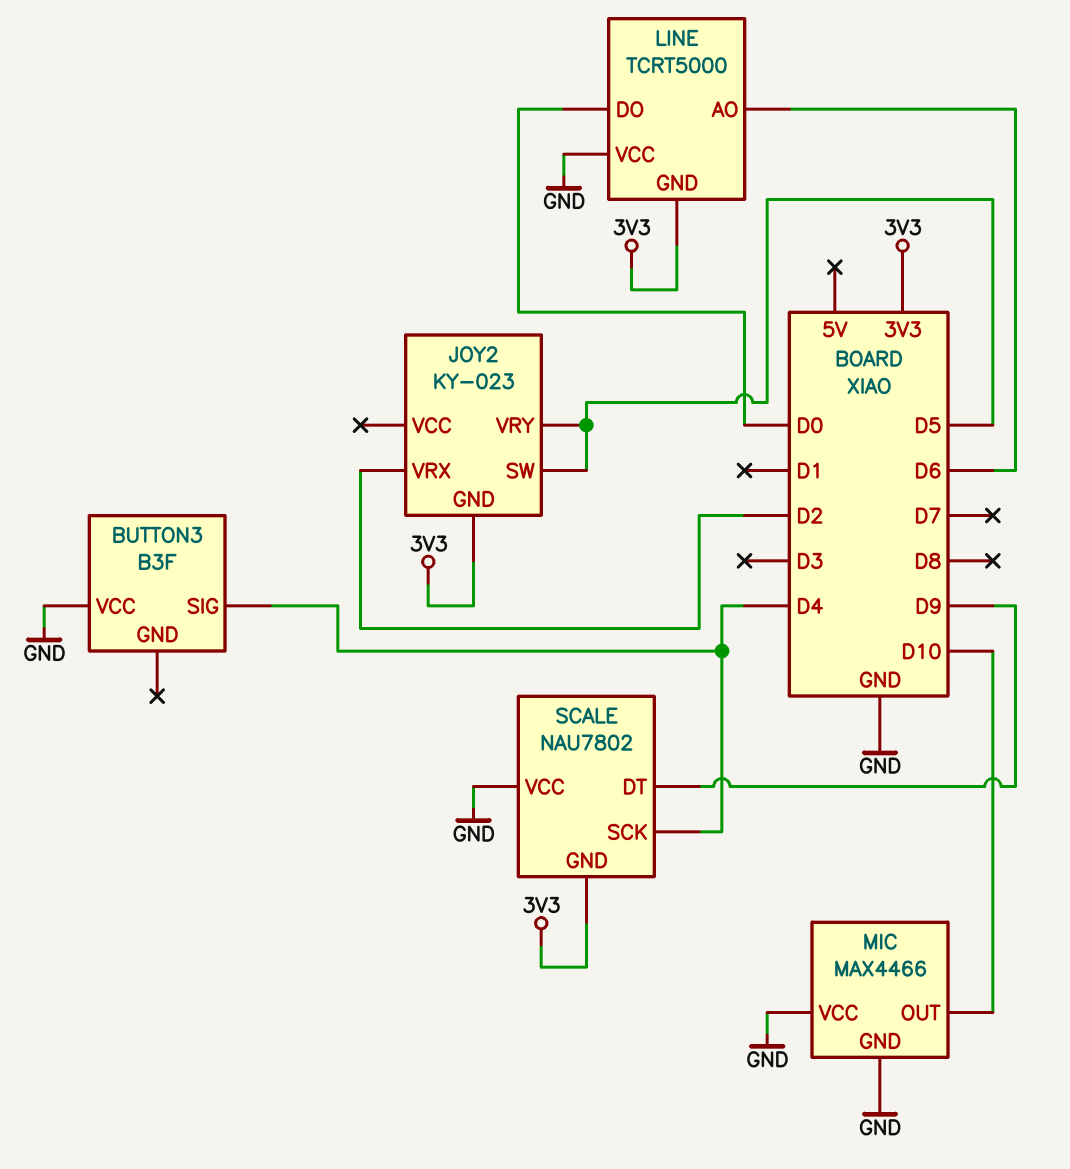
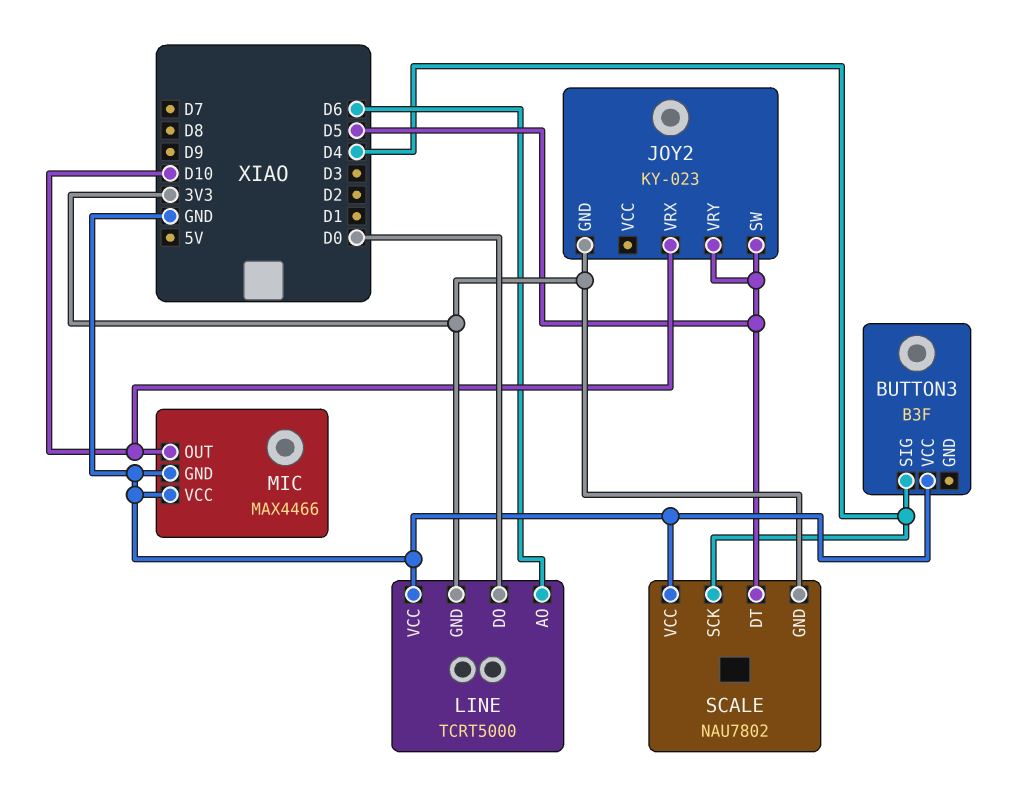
JOY2 pin VRX: D2 -> D10
SCALE pin DT: D9 -> D5

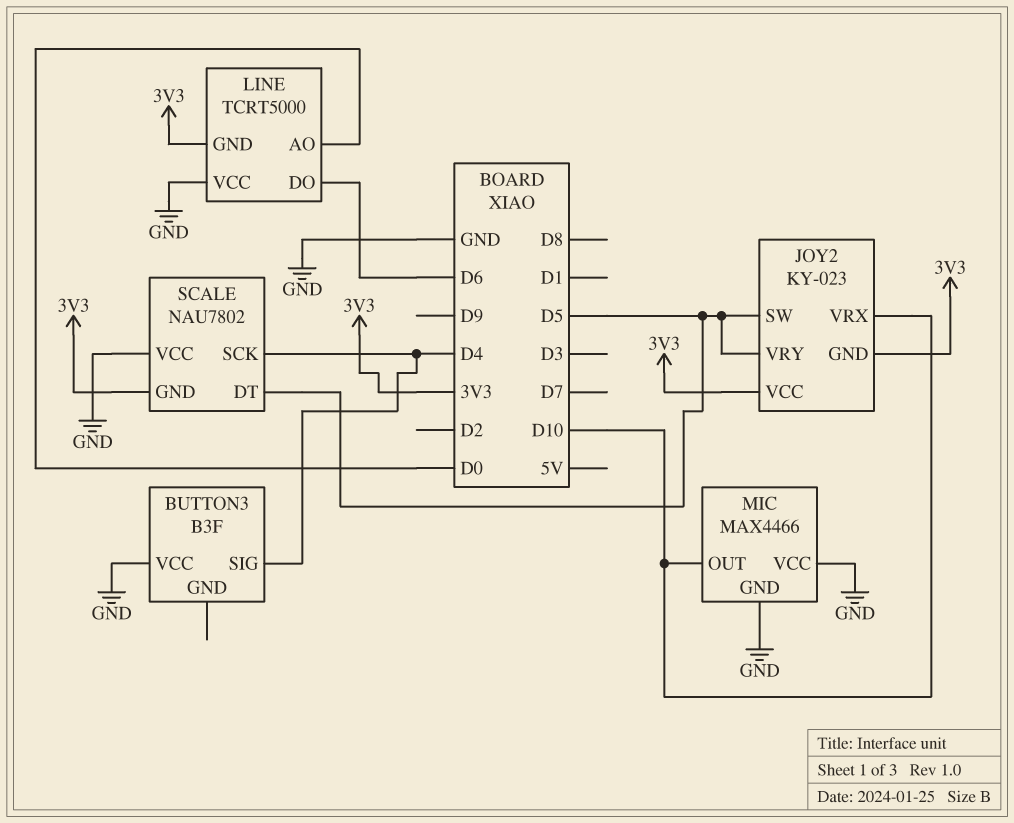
JOY2 pin VCC: none -> 3V3
LINE pin AO: D6 -> D0
LINE pin DO: D0 -> D6

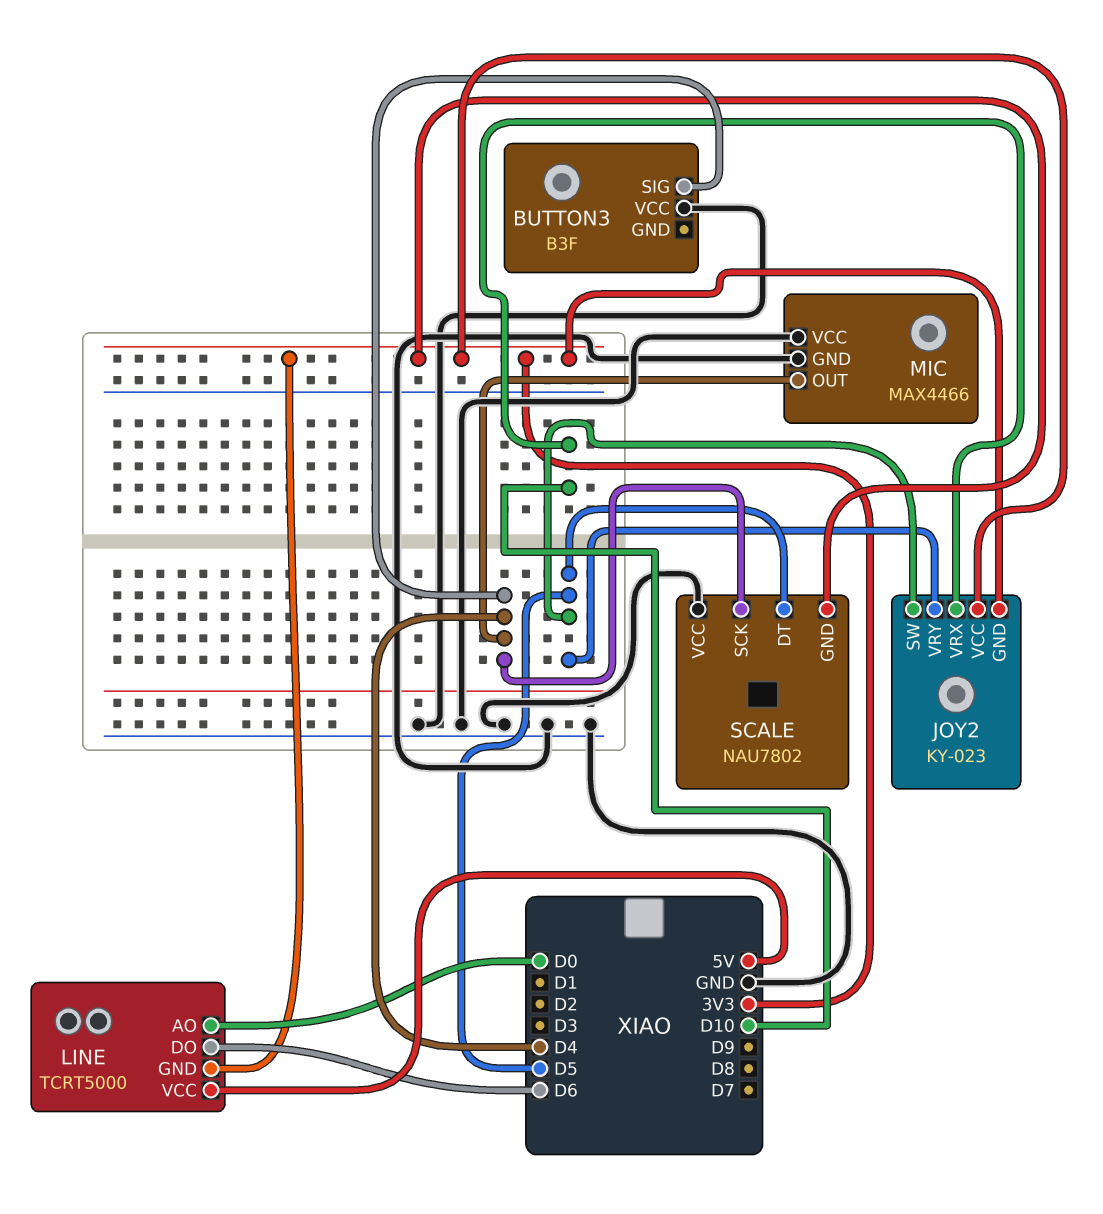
LINE pin VCC: GND -> 5V
MIC pin OUT: D10 -> D4

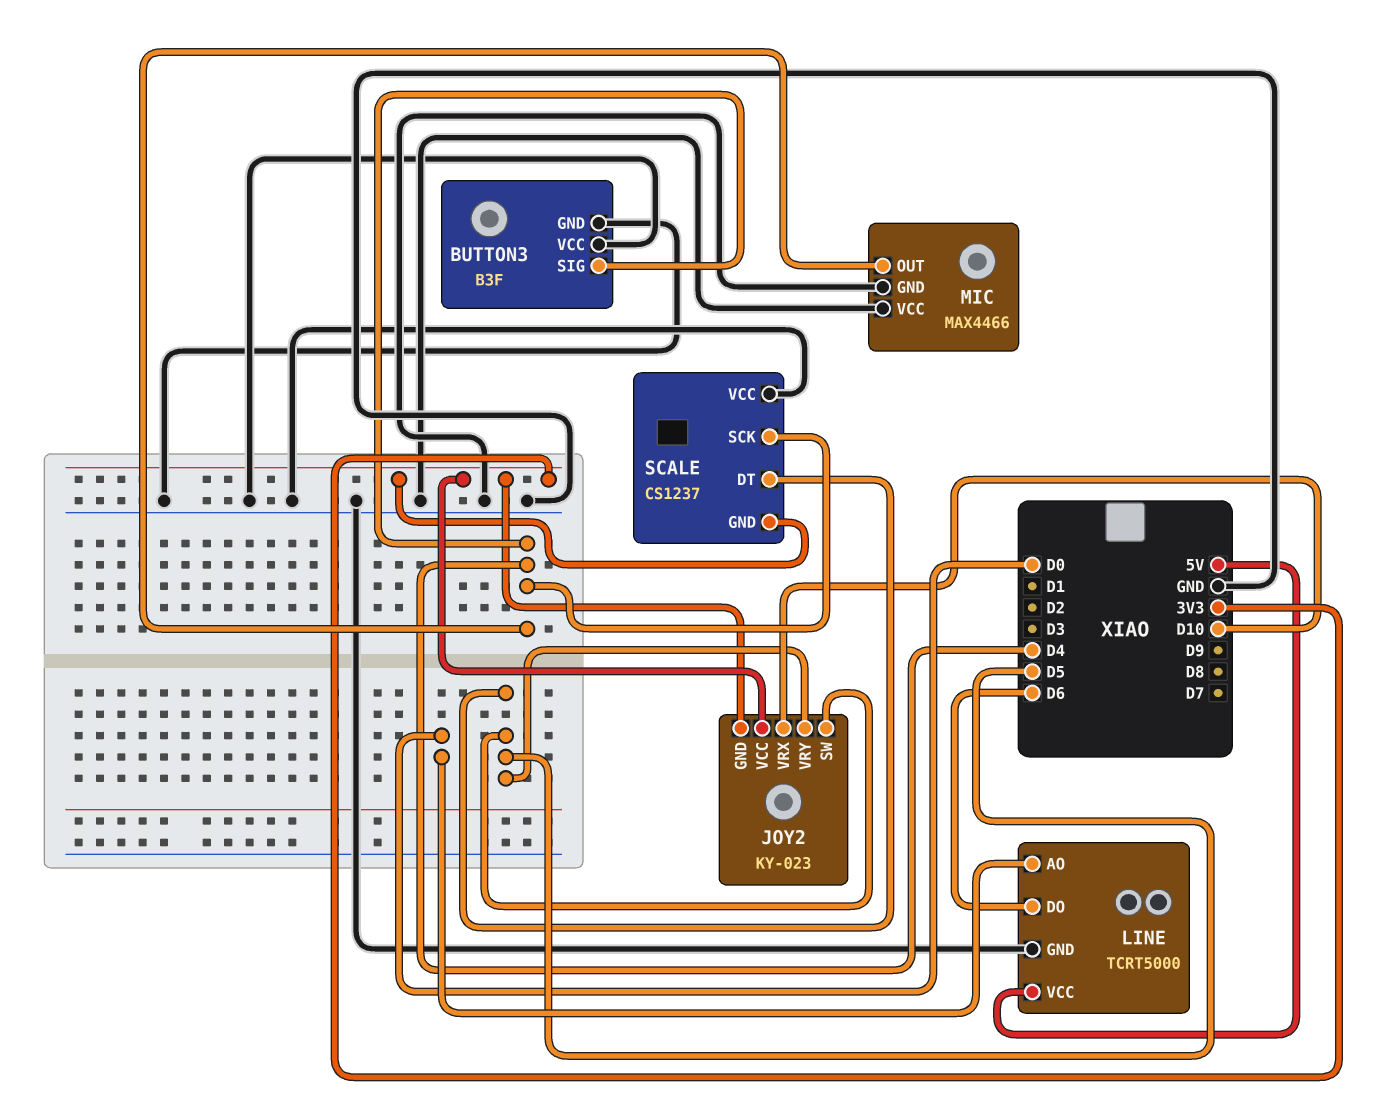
BUTTON3 pin GND: none -> GND
LINE pin GND: 3V3 -> GND
SCALE: NAU7802 -> CS1237

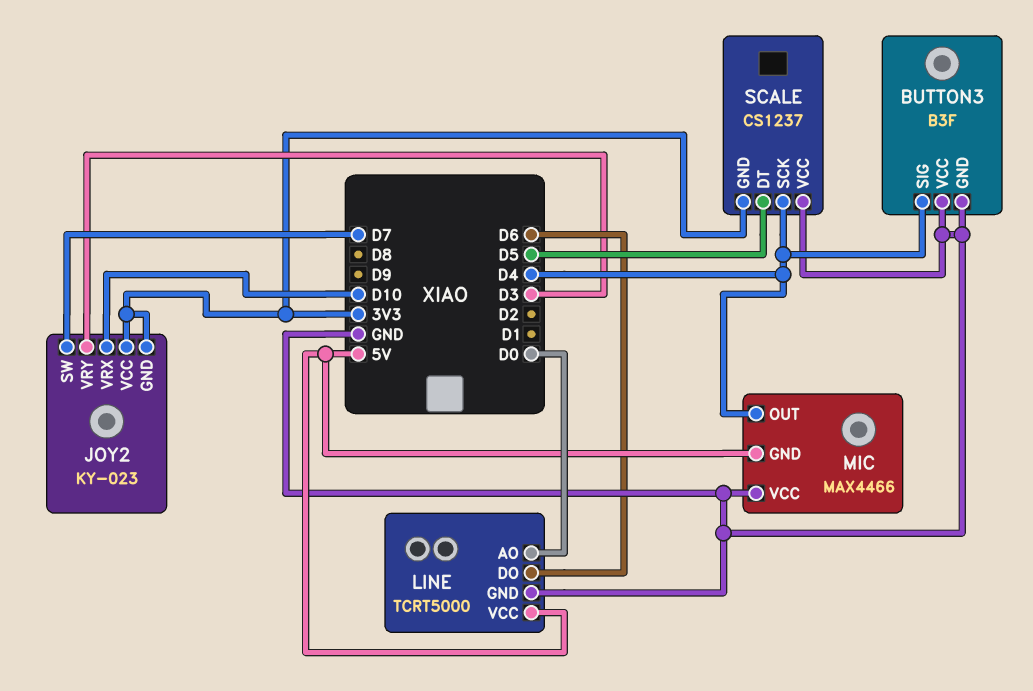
JOY2 pin SW: D5 -> D7
JOY2 pin VRY: D5 -> D3
MIC pin GND: GND -> 5V

